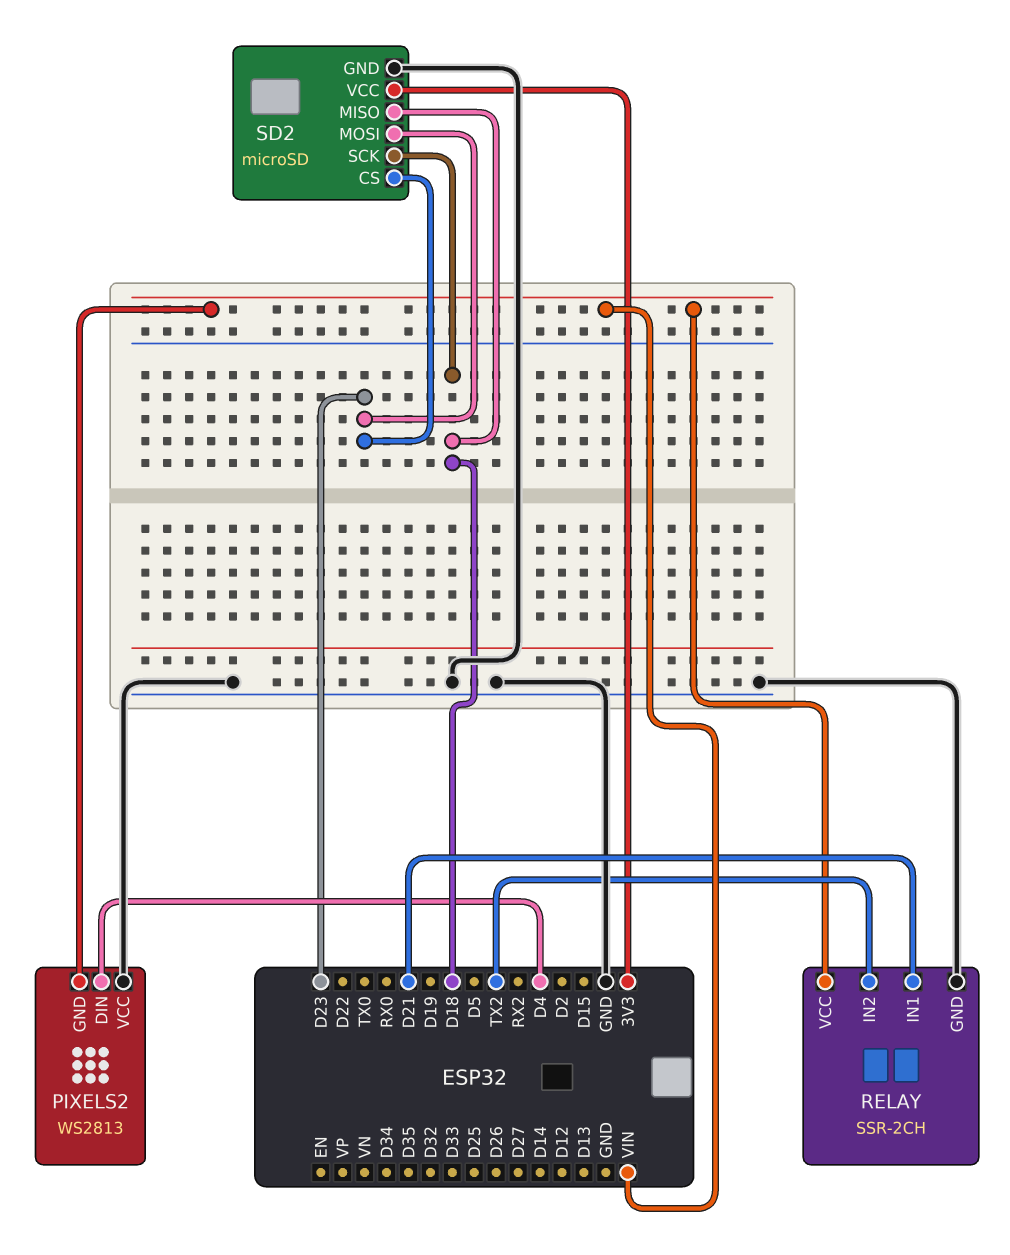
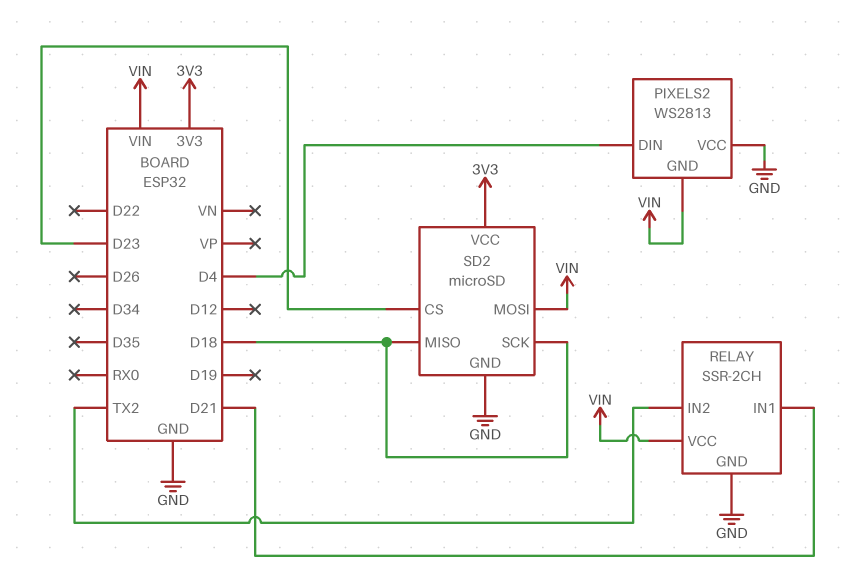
SD2 pin MOSI: D23 -> VIN

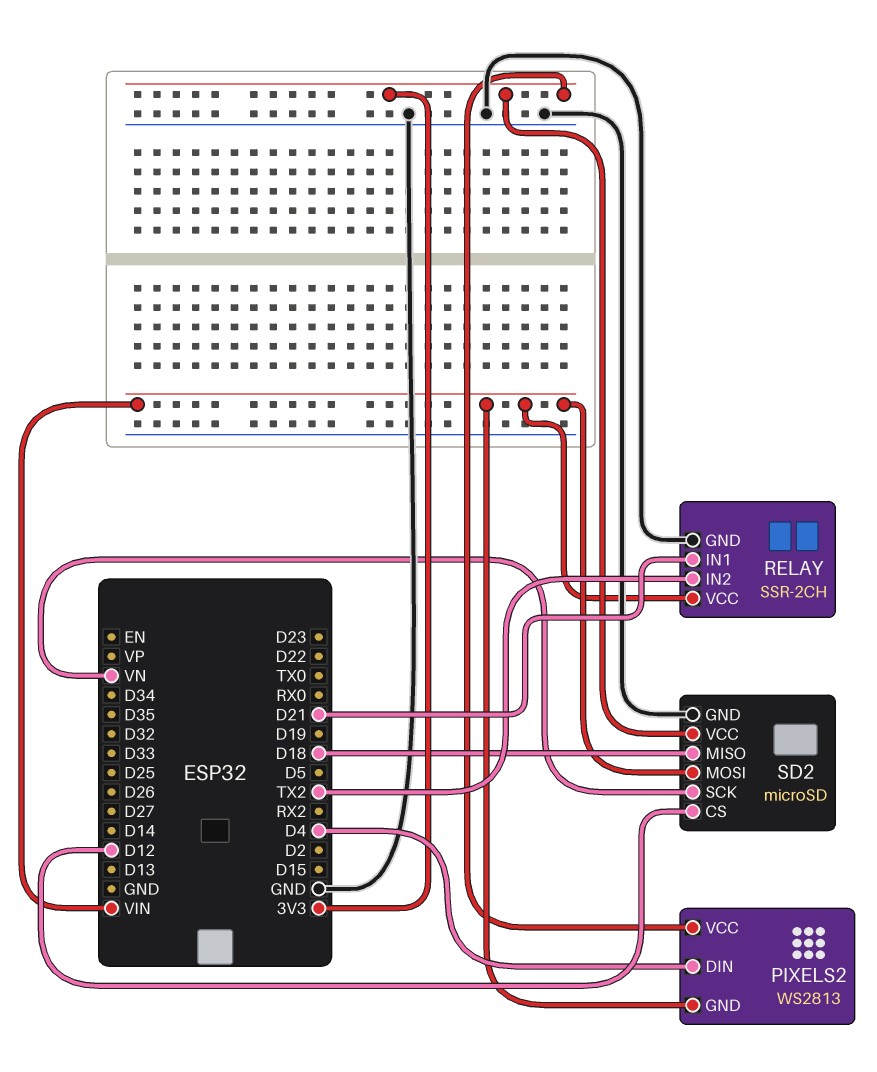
PIXELS2 pin VCC: GND -> 3V3
SD2 pin CS: D23 -> D12
SD2 pin SCK: D18 -> VN

